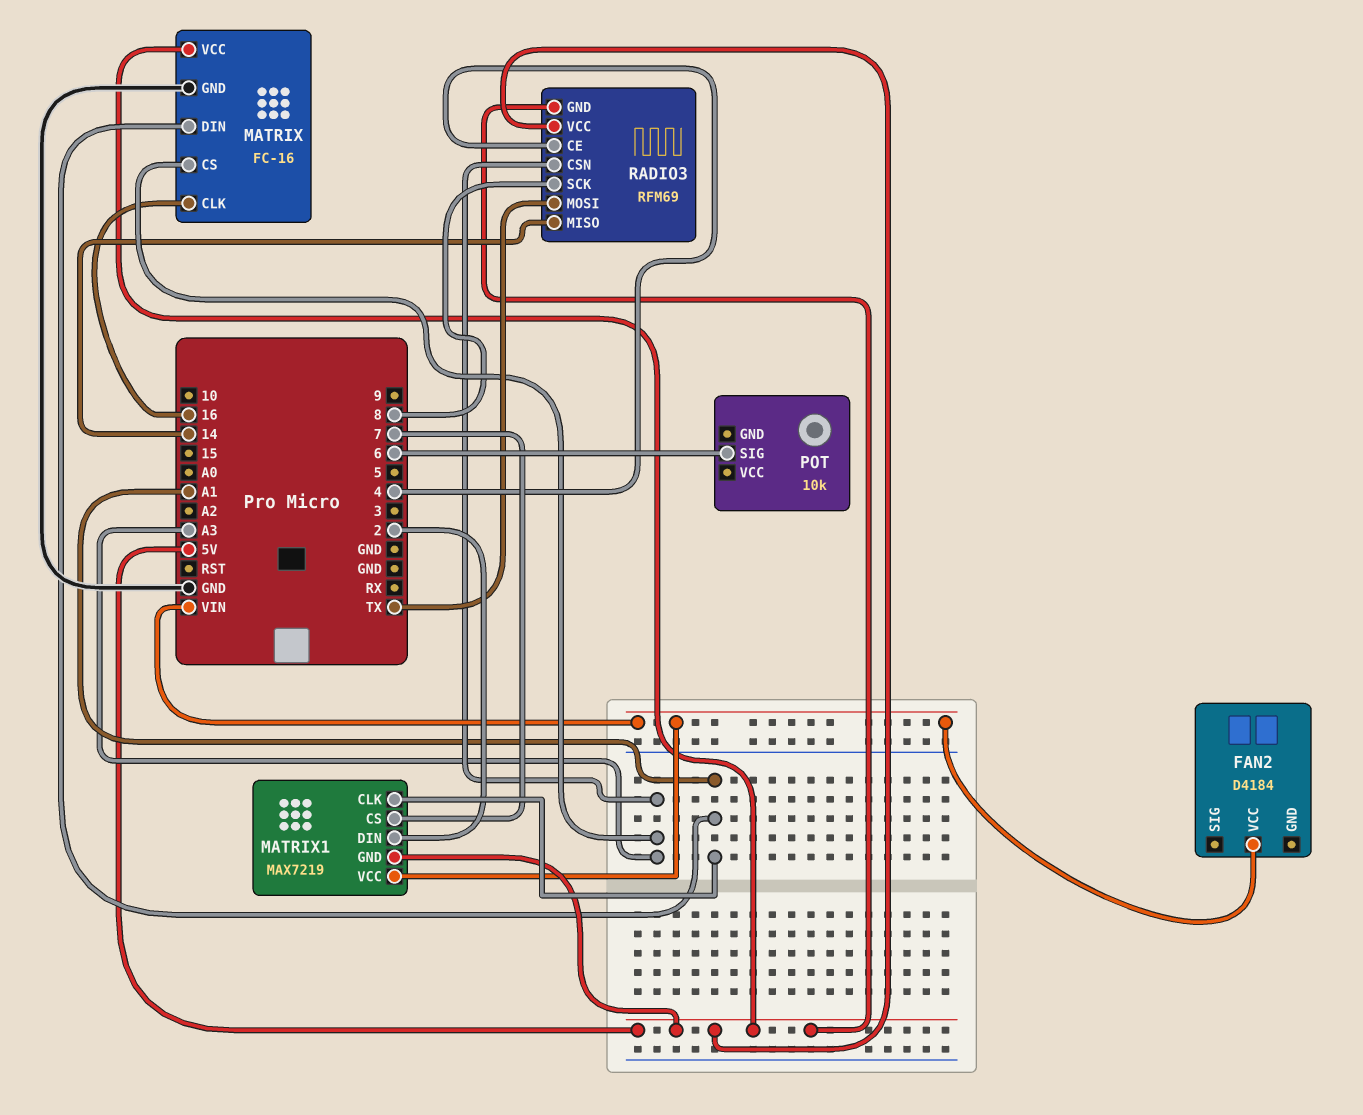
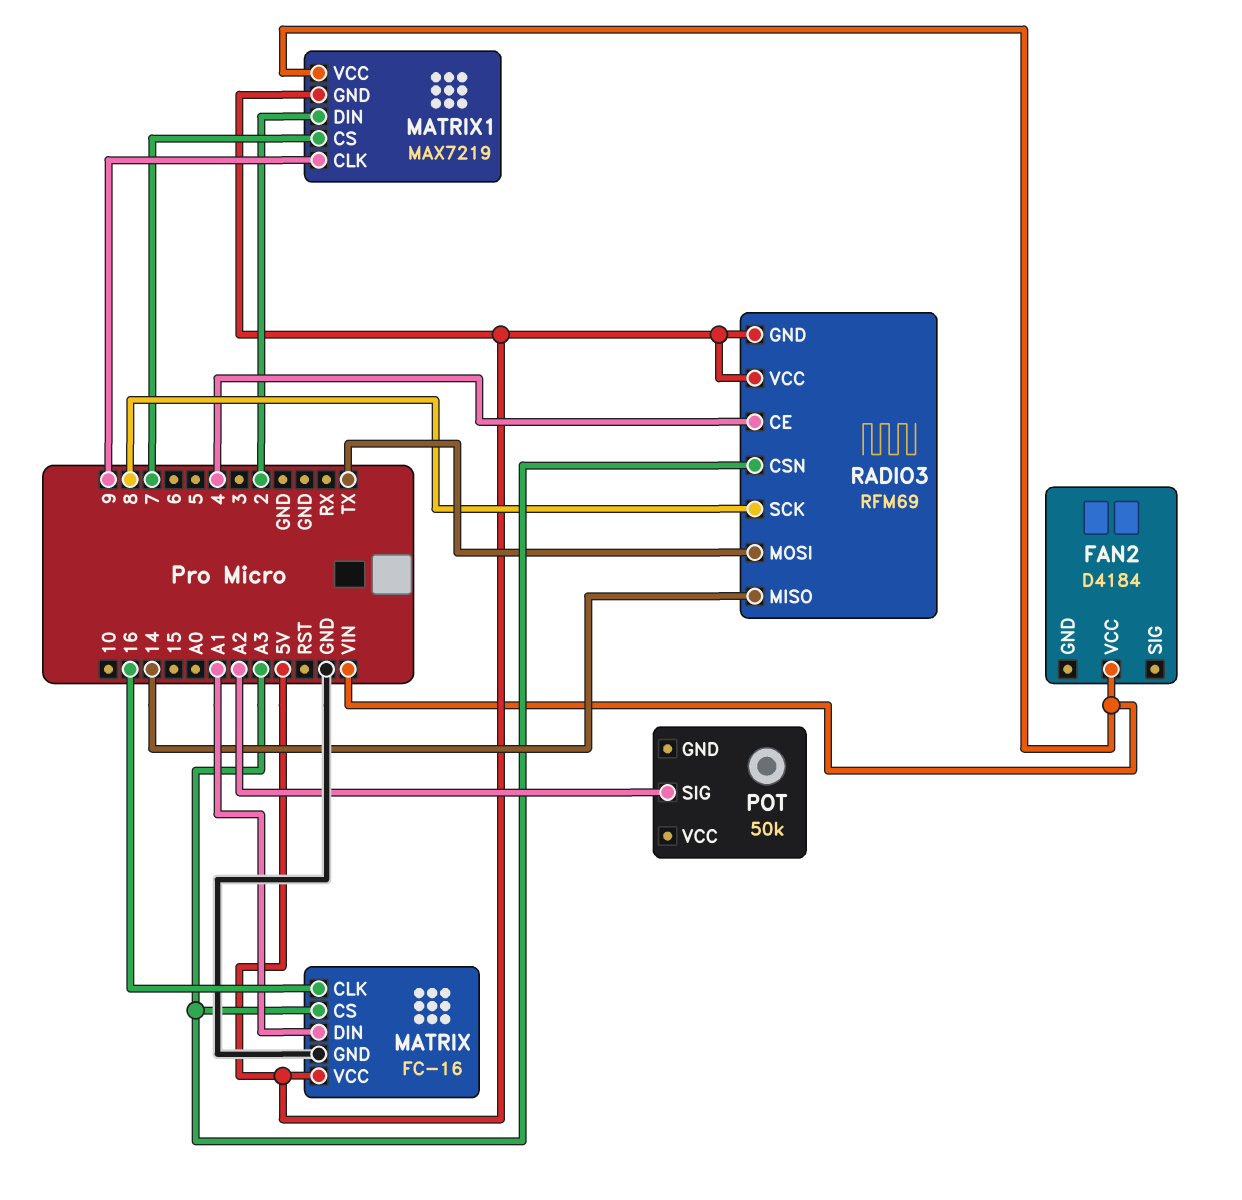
MATRIX1 pin CLK: A1 -> 9
POT: 10k -> 50k
POT pin SIG: 6 -> A2

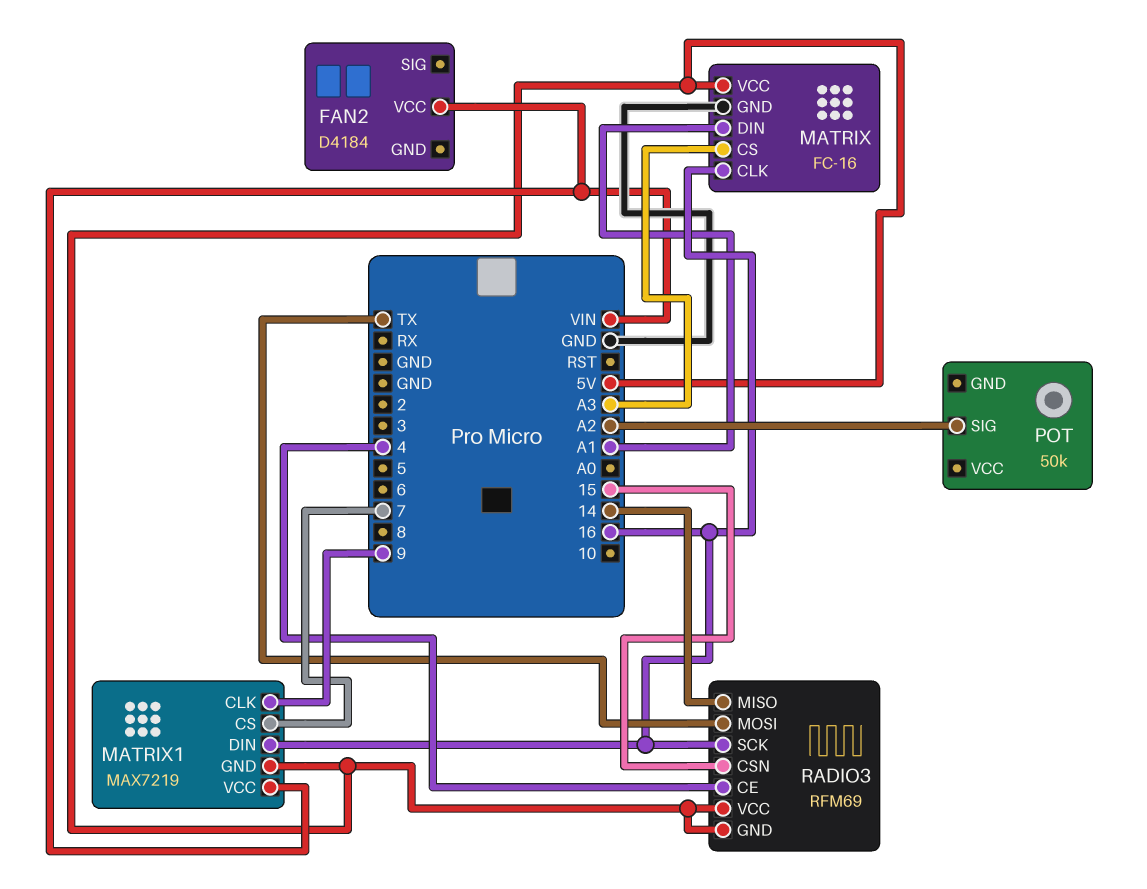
MATRIX1 pin DIN: 2 -> 16
RADIO3 pin CSN: A3 -> 15
RADIO3 pin SCK: 8 -> 16

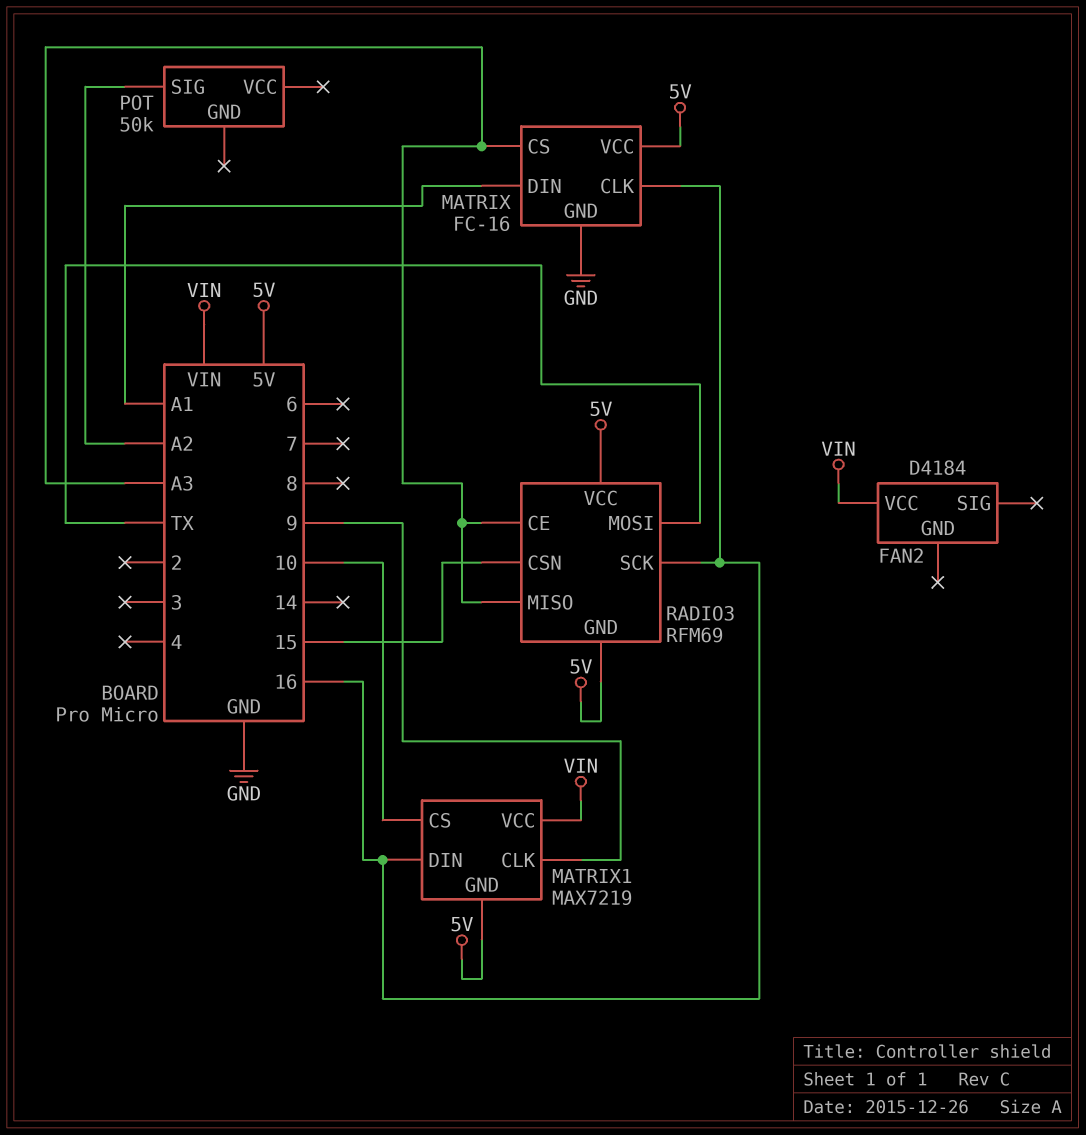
MATRIX1 pin CS: 7 -> 10
RADIO3 pin CE: 4 -> A3
RADIO3 pin MISO: 14 -> A3

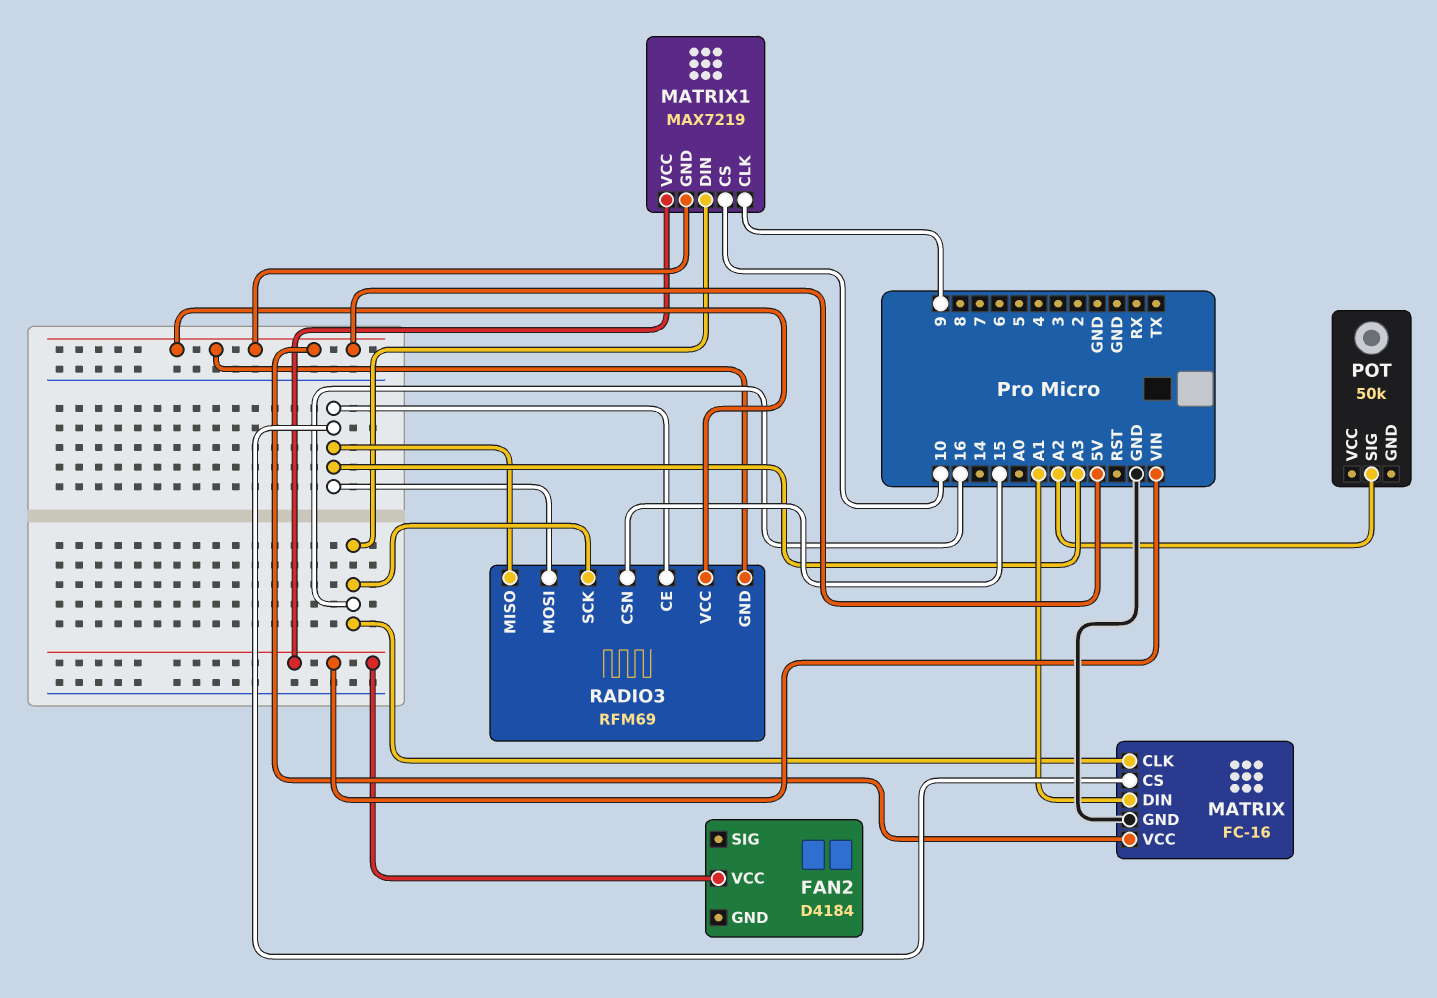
RADIO3 pin MOSI: TX -> A3

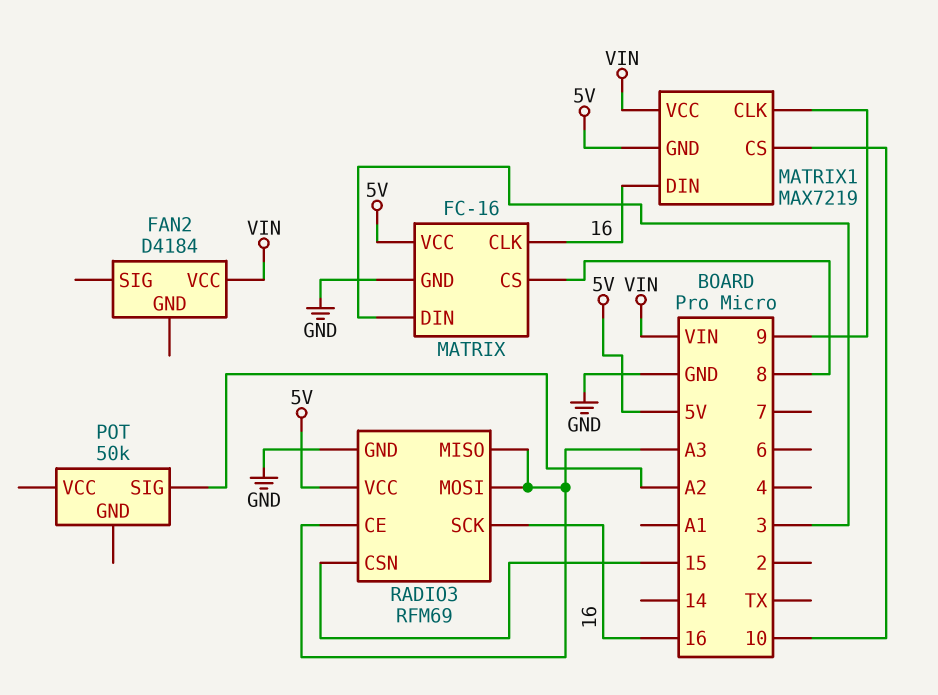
MATRIX pin CS: A3 -> 8
MATRIX pin DIN: A1 -> 3
RADIO3 pin GND: 5V -> GND

